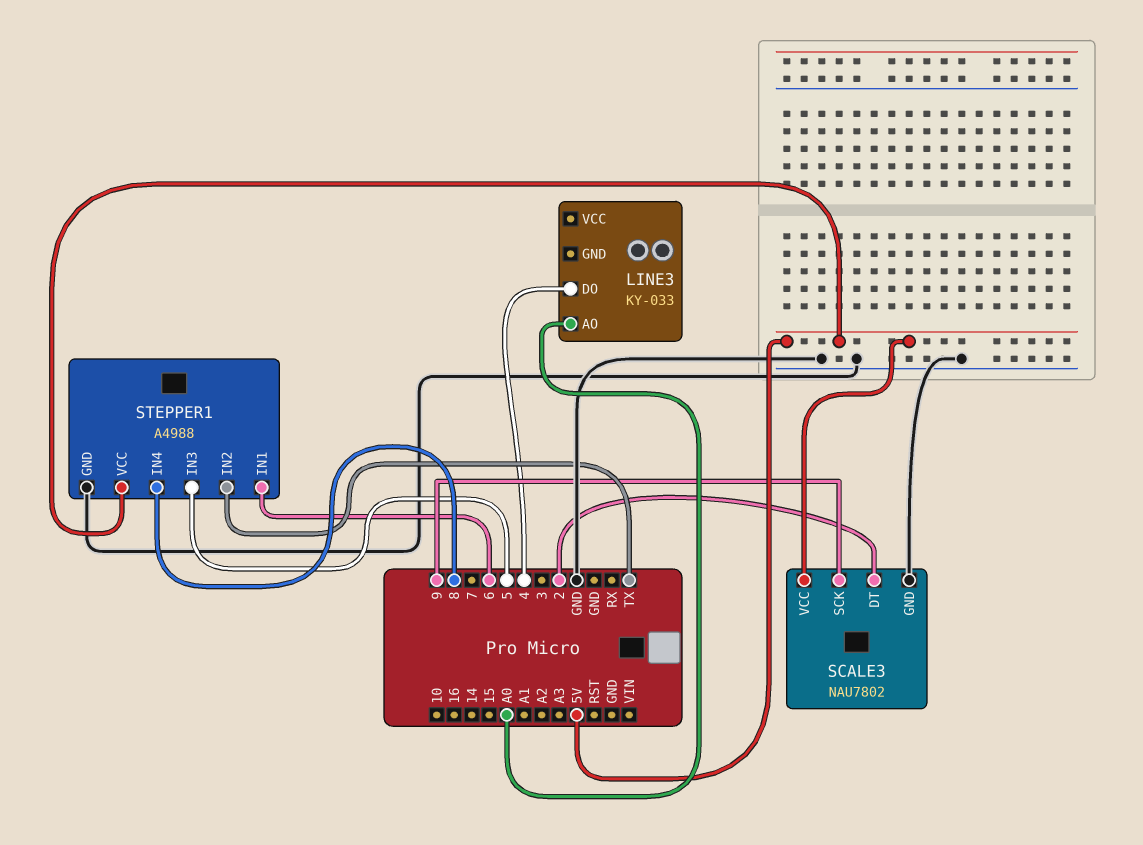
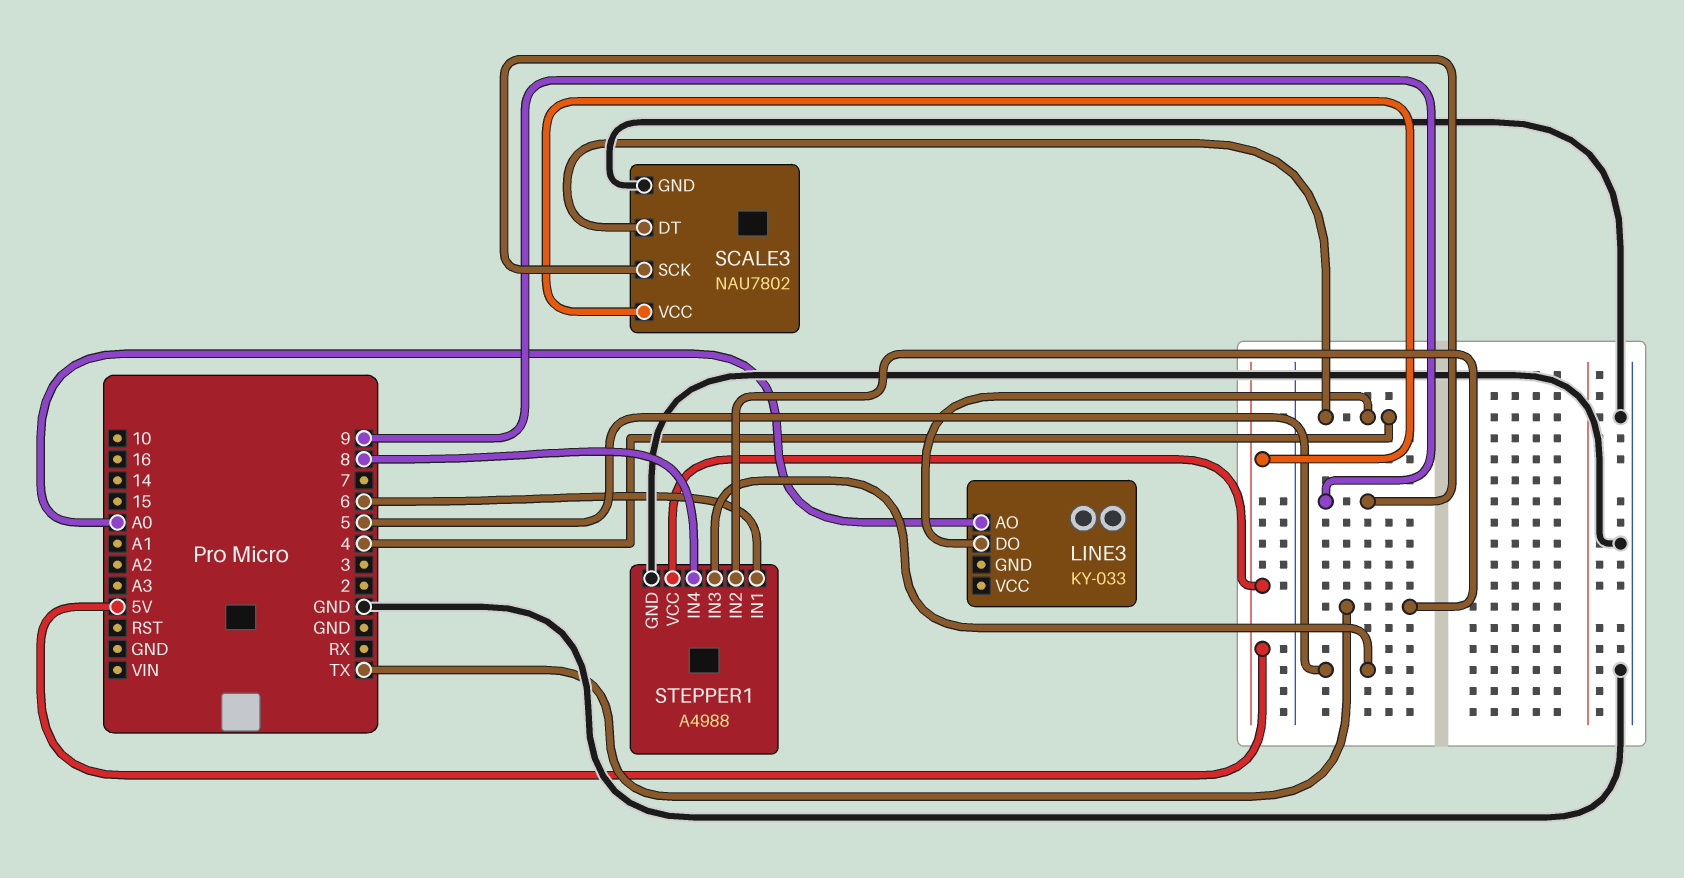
SCALE3 pin DT: 2 -> 4

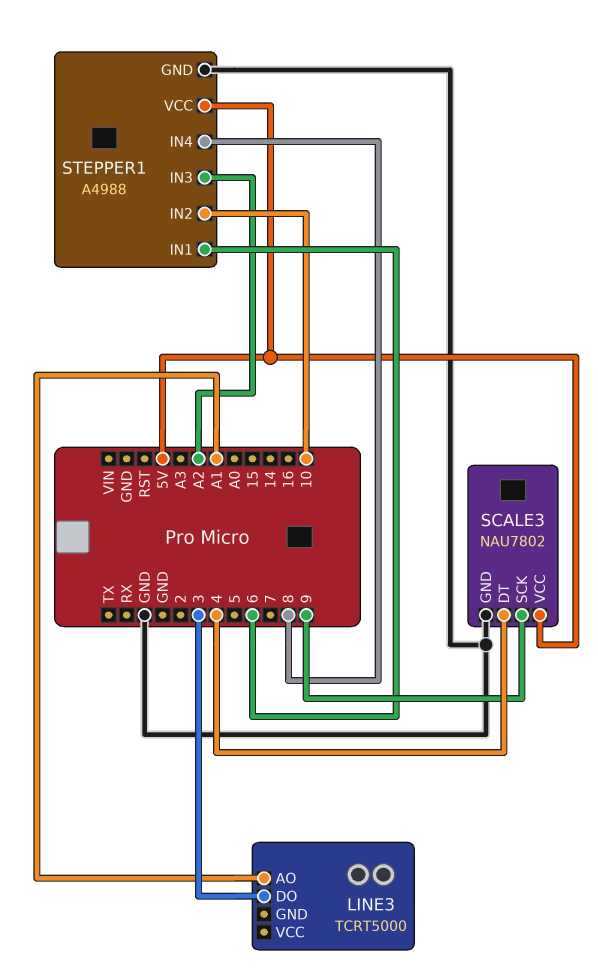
LINE3: KY-033 -> TCRT5000
LINE3 pin AO: A0 -> A1
LINE3 pin DO: 4 -> 3
STEPPER1 pin IN2: TX -> 10
STEPPER1 pin IN3: 5 -> A2

